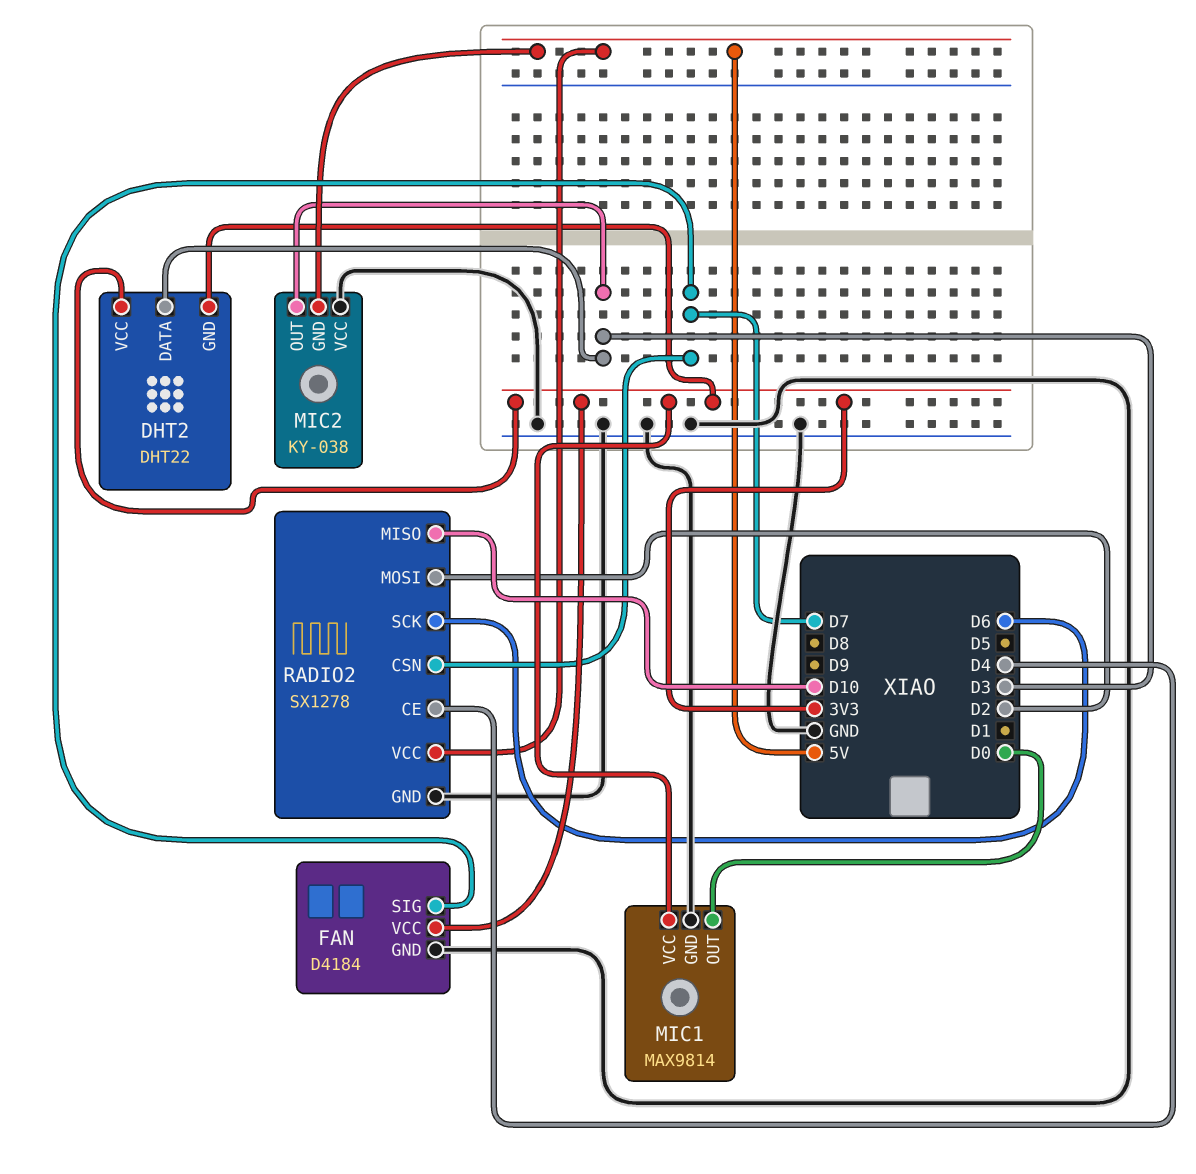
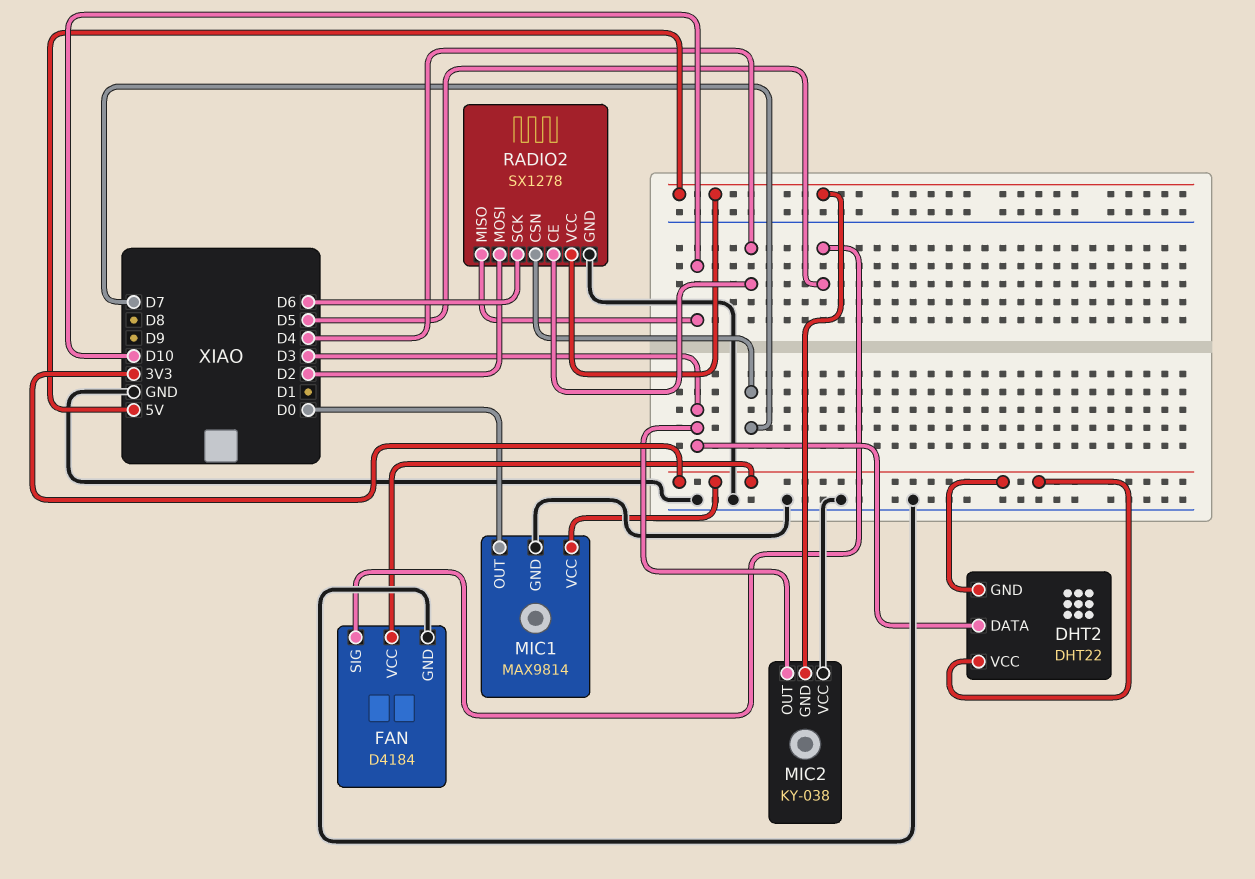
FAN pin SIG: D7 -> D5

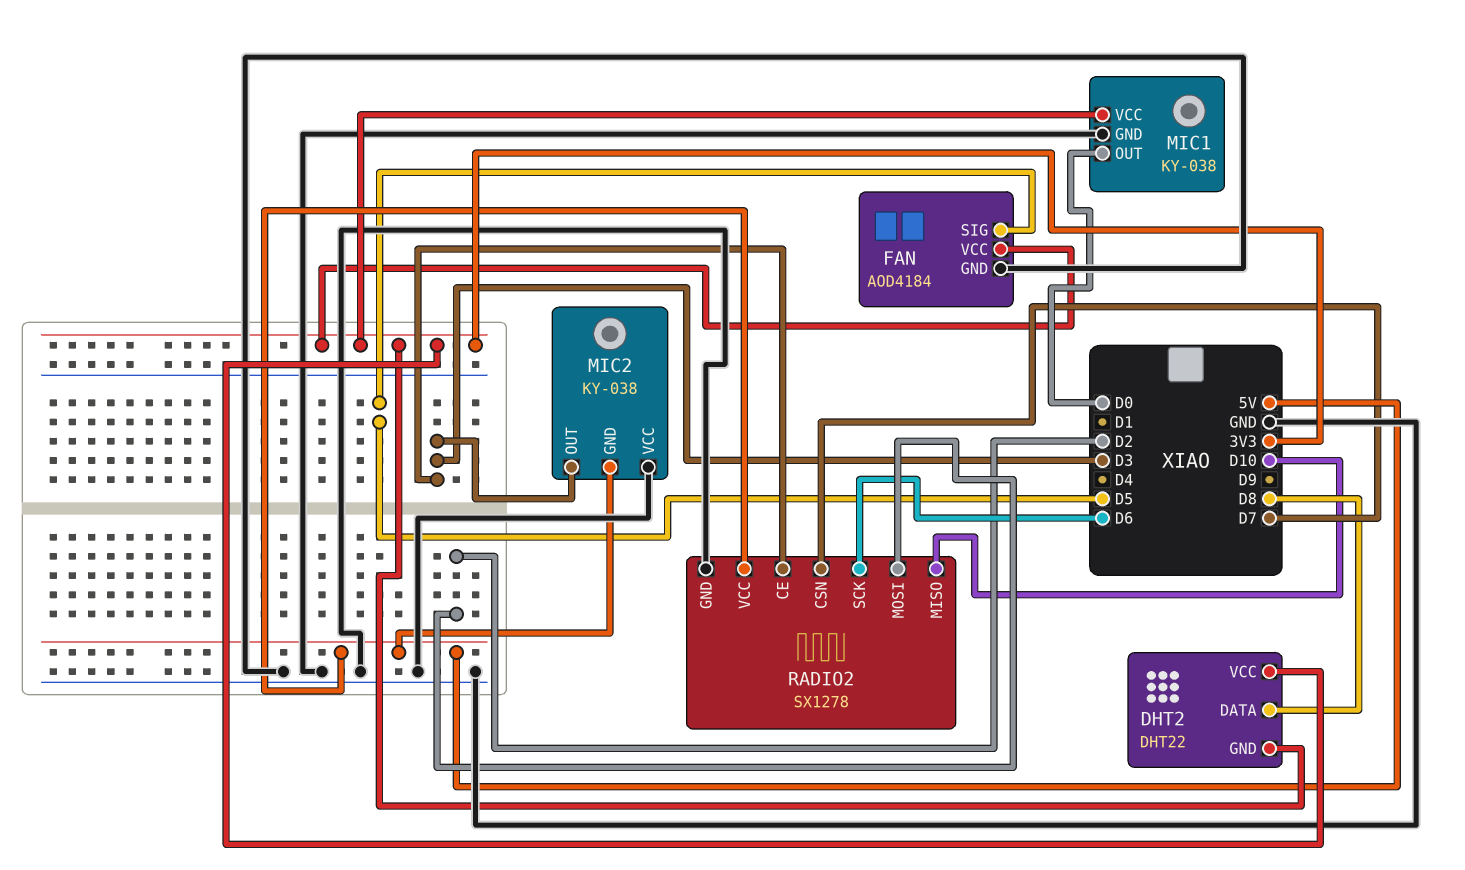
DHT2 pin DATA: D3 -> D8
FAN: D4184 -> AOD4184
MIC1: MAX9814 -> KY-038
RADIO2 pin CE: D4 -> D3

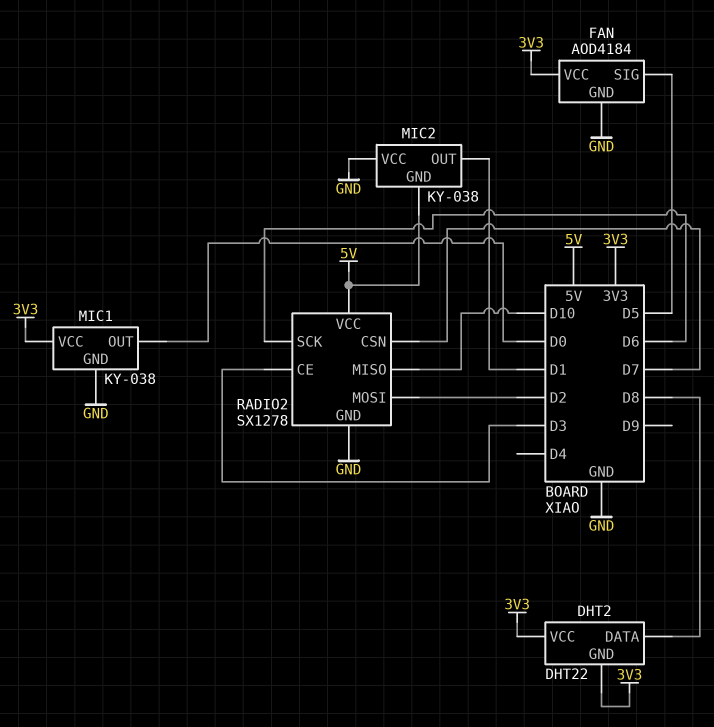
MIC2 pin OUT: D3 -> D1

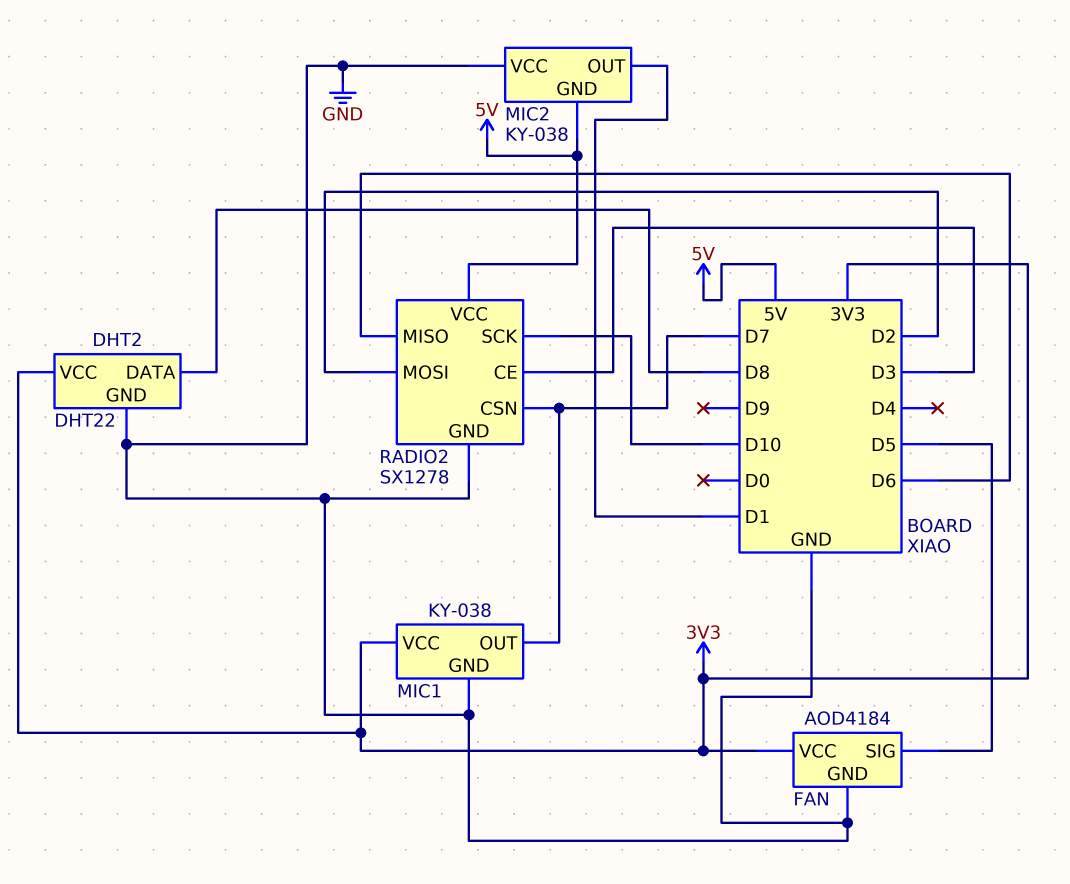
DHT2 pin GND: 3V3 -> GND
MIC1 pin OUT: D0 -> D7
RADIO2 pin MISO: D10 -> D6
RADIO2 pin SCK: D6 -> D10

